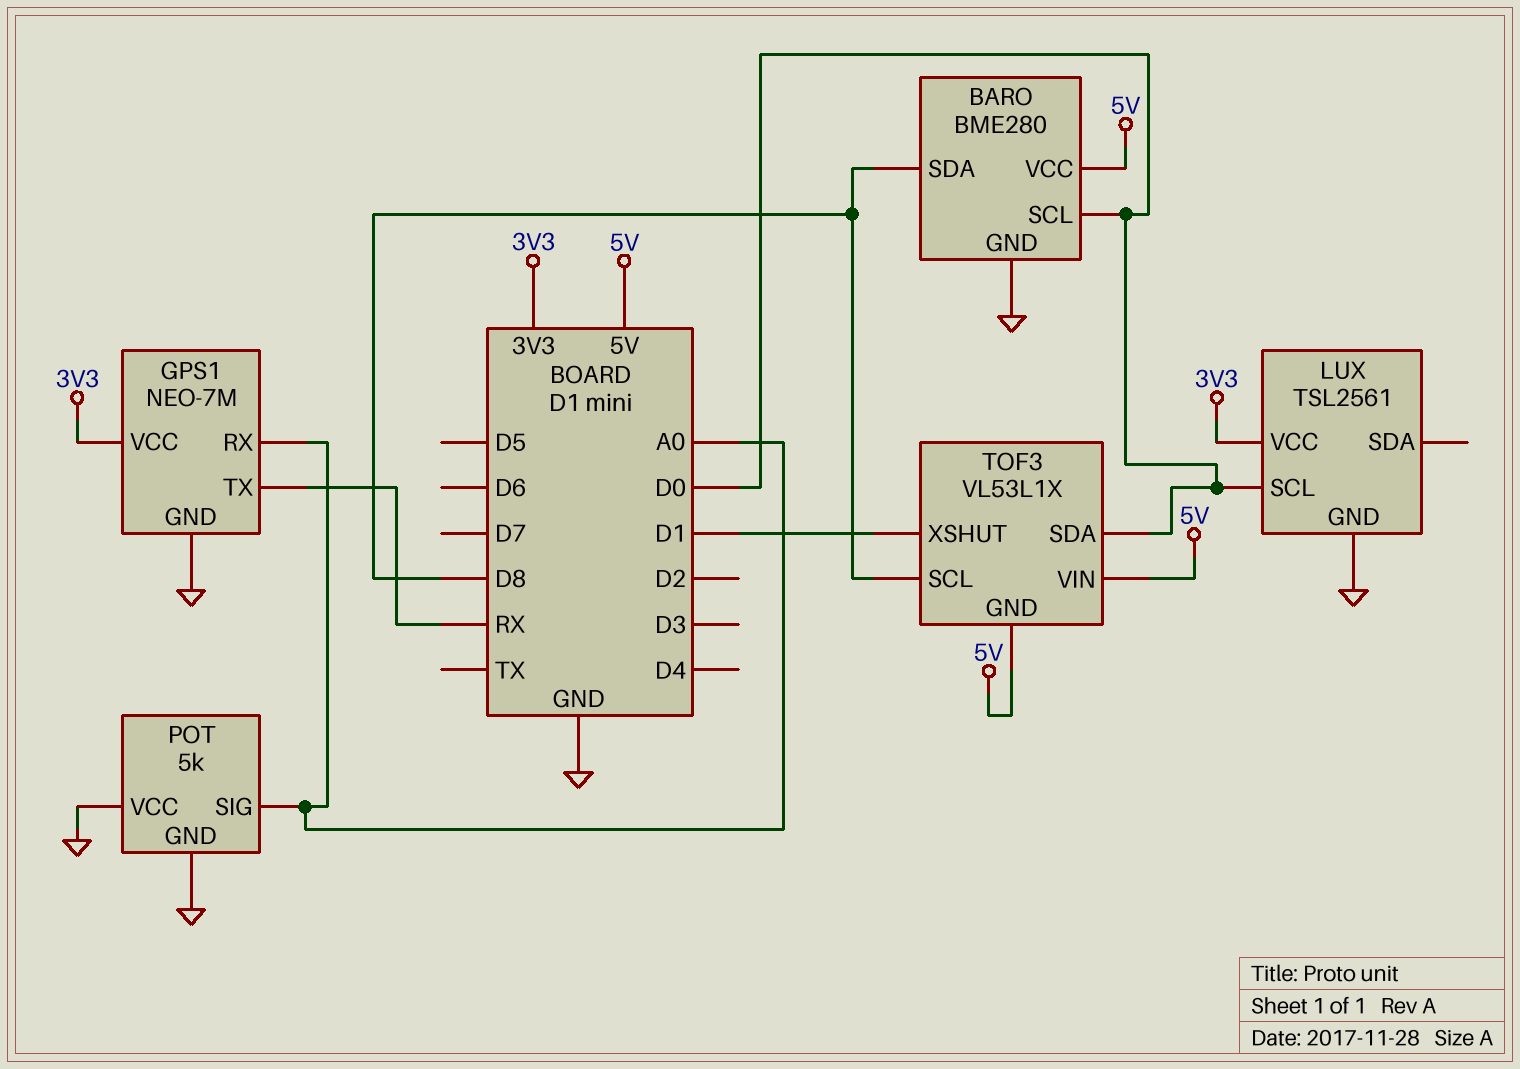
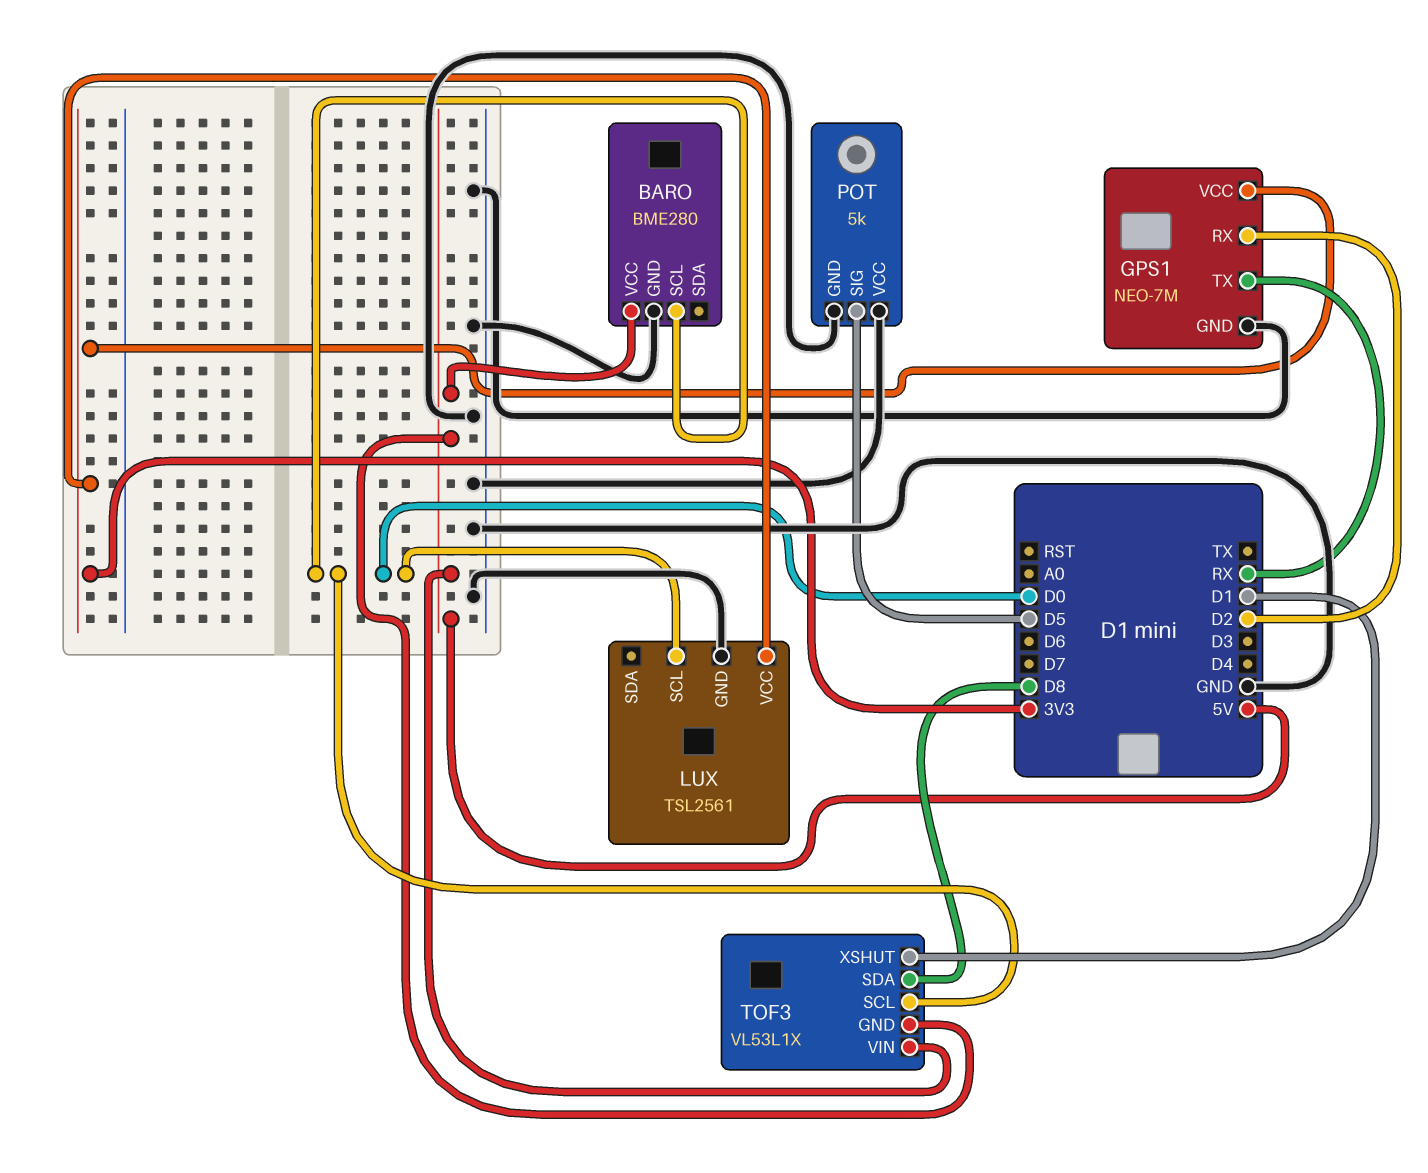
BARO pin SDA: D8 -> none
GPS1 pin RX: A0 -> D2
POT pin SIG: A0 -> D5
TOF3 pin SCL: D8 -> D0
TOF3 pin SDA: D0 -> D8

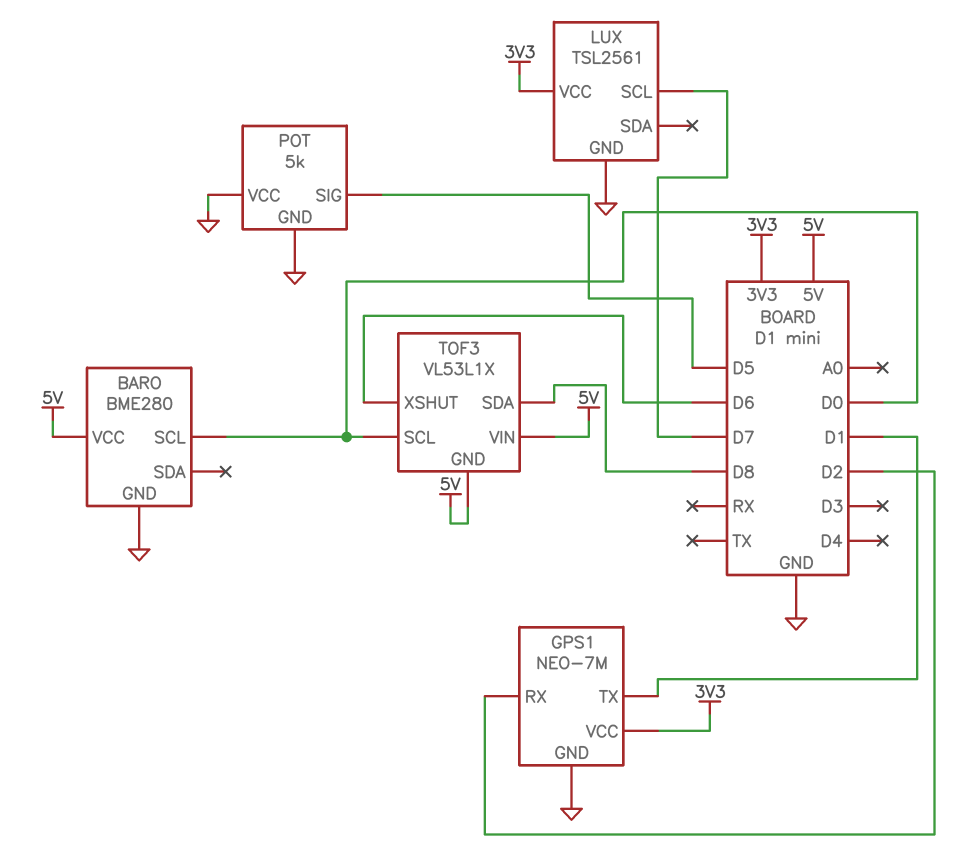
GPS1 pin TX: RX -> D1
LUX pin SCL: D0 -> D7
TOF3 pin XSHUT: D1 -> D6

